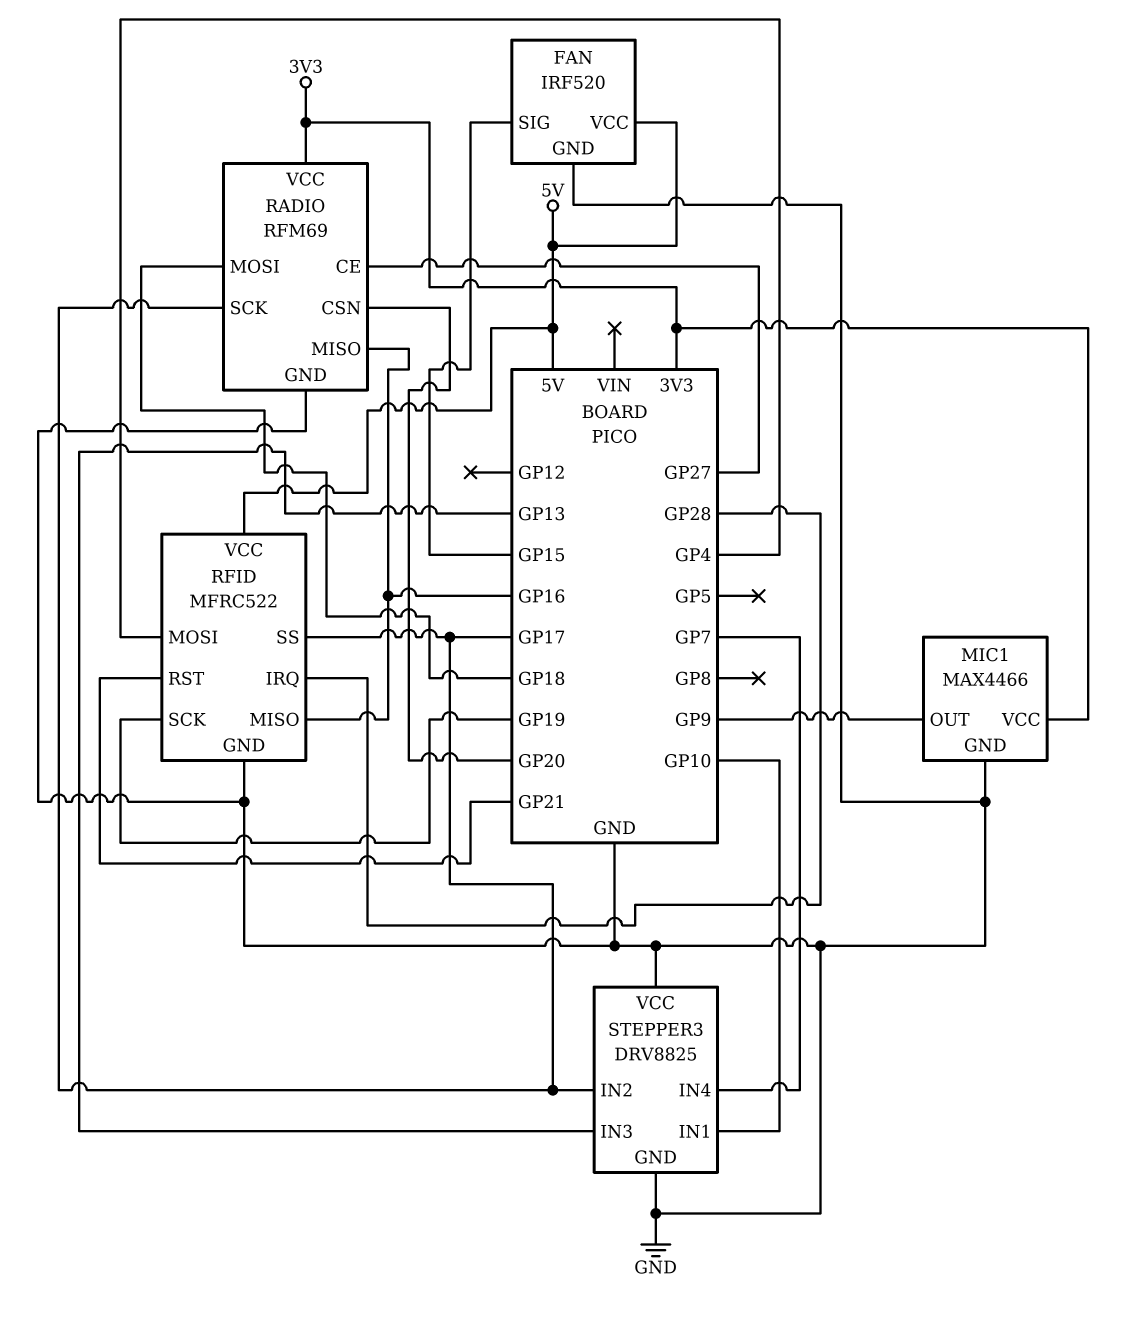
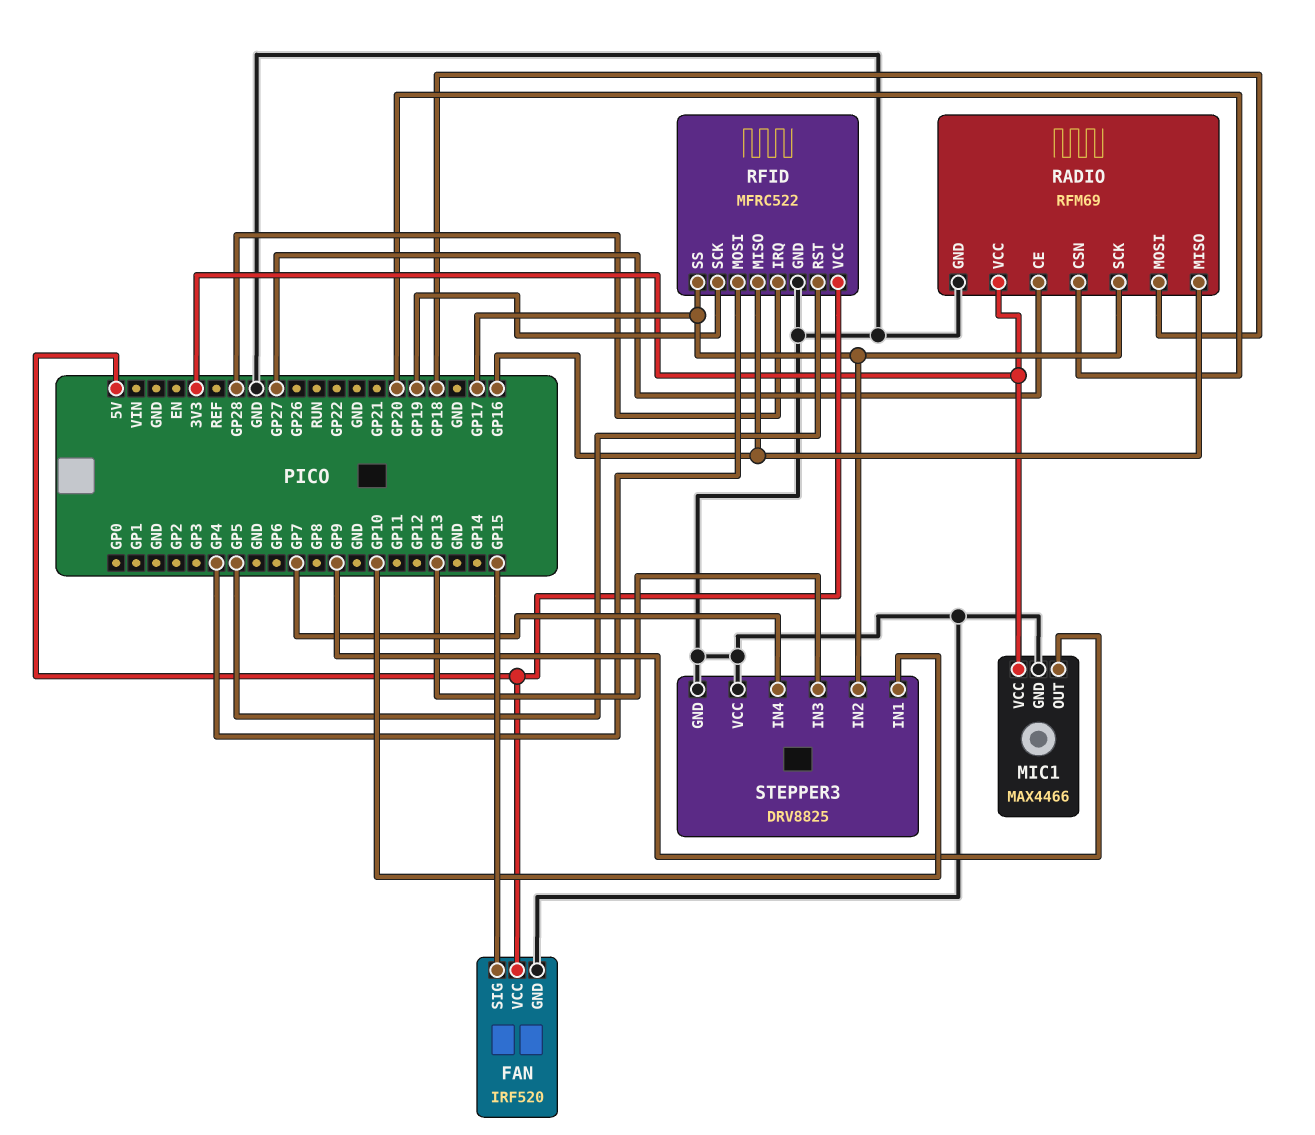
RFID pin RST: GP21 -> GP5

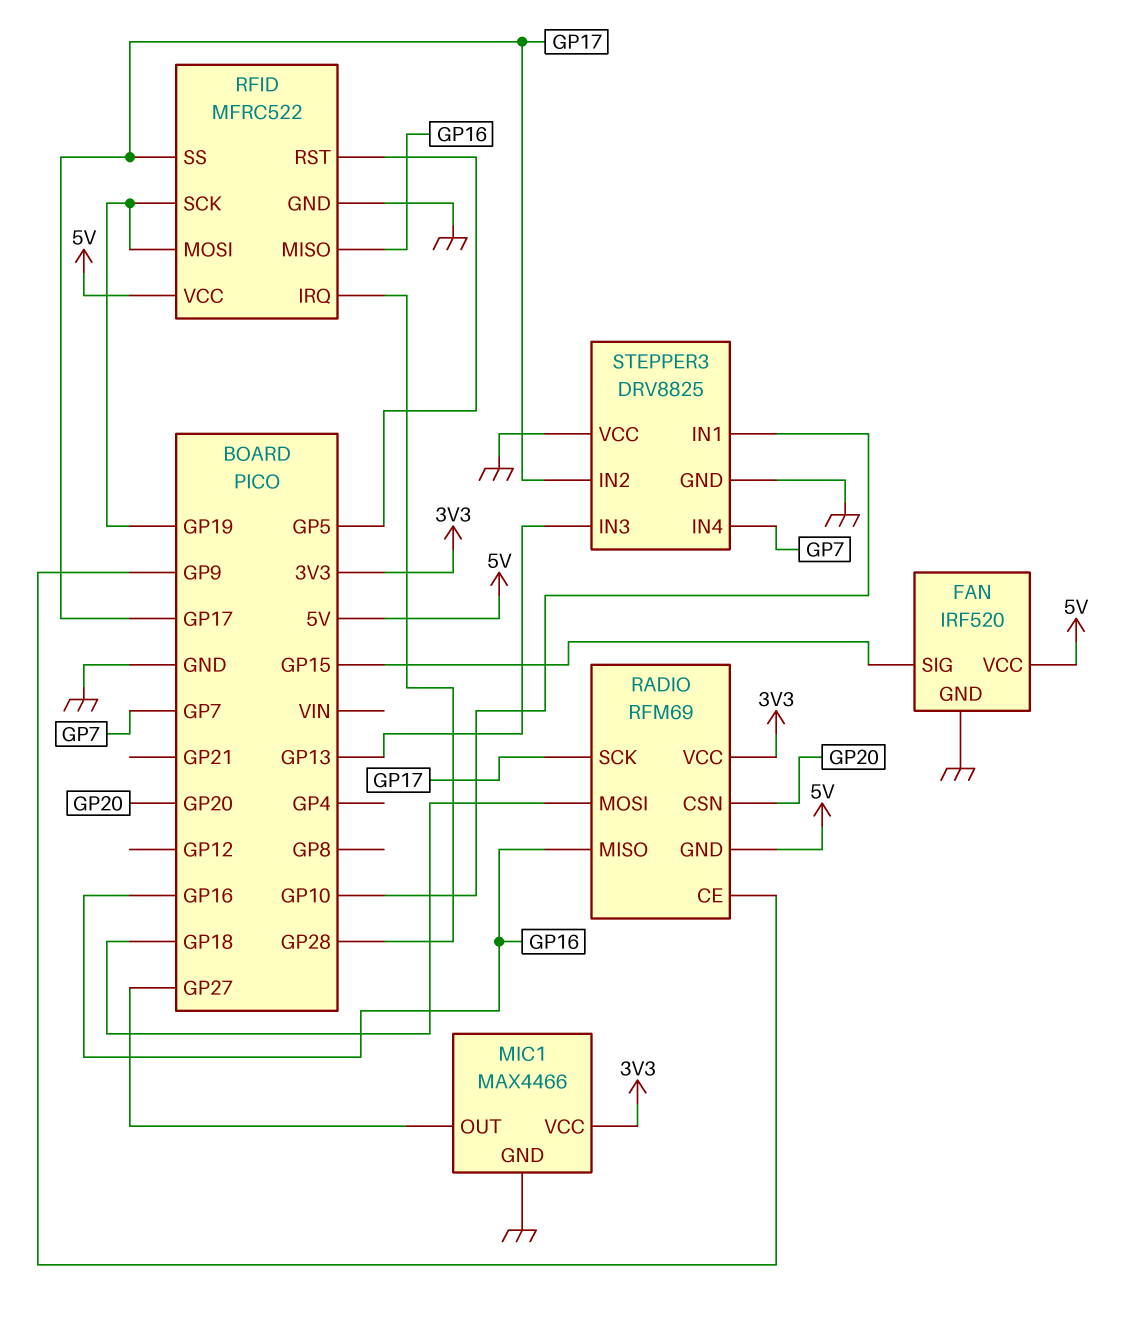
MIC1 pin OUT: GP9 -> GP27
RADIO pin CE: GP27 -> GP9
RADIO pin GND: GND -> 5V
RFID pin MOSI: GP4 -> GP19

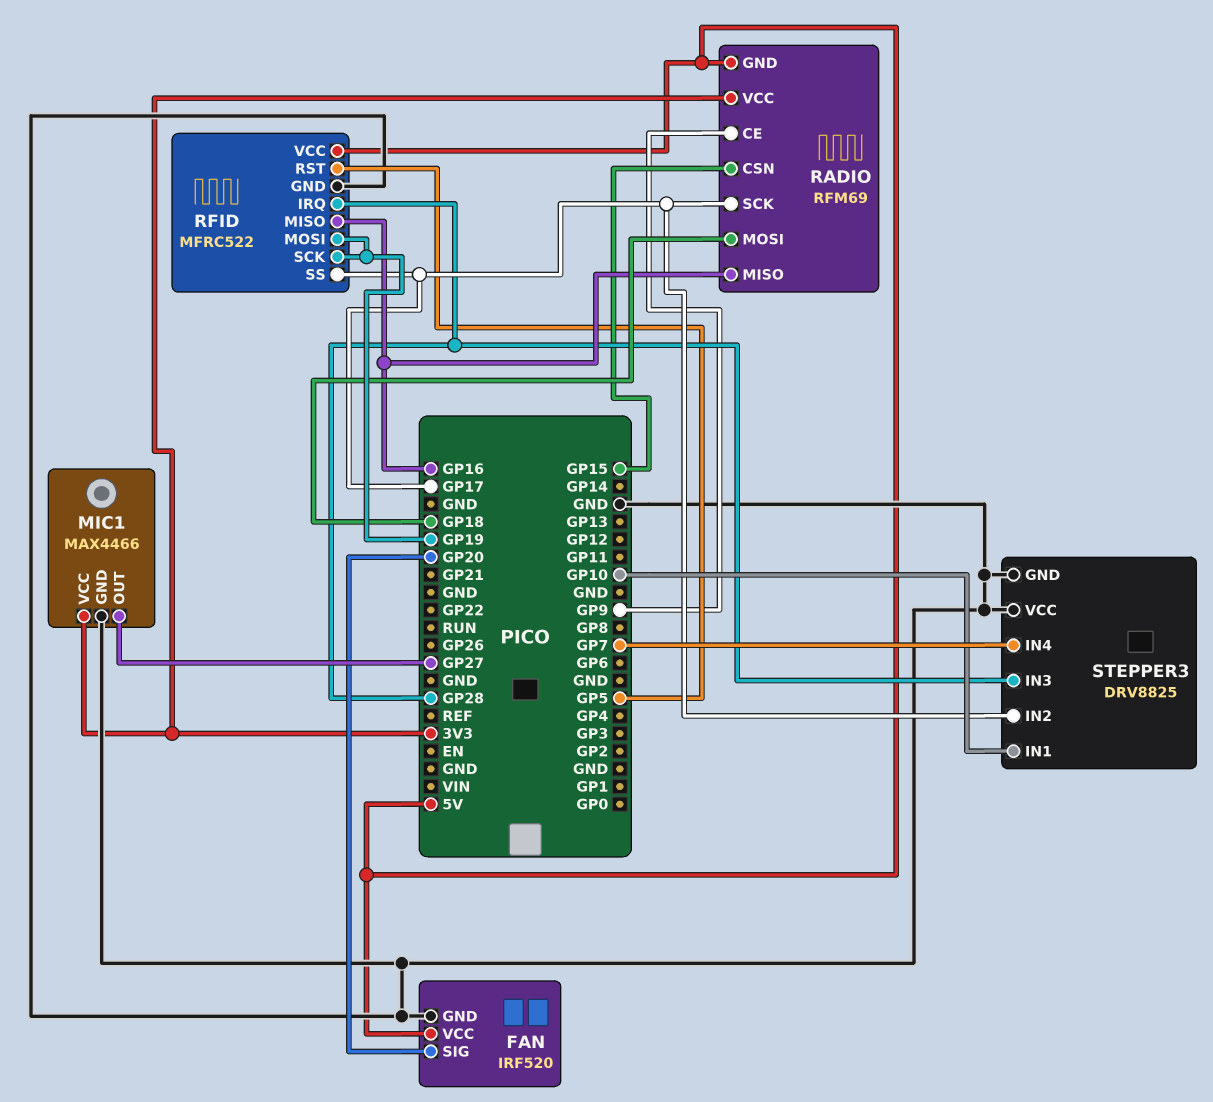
FAN pin SIG: GP15 -> GP20
RADIO pin CSN: GP20 -> GP15
STEPPER3 pin IN3: GP13 -> GP28

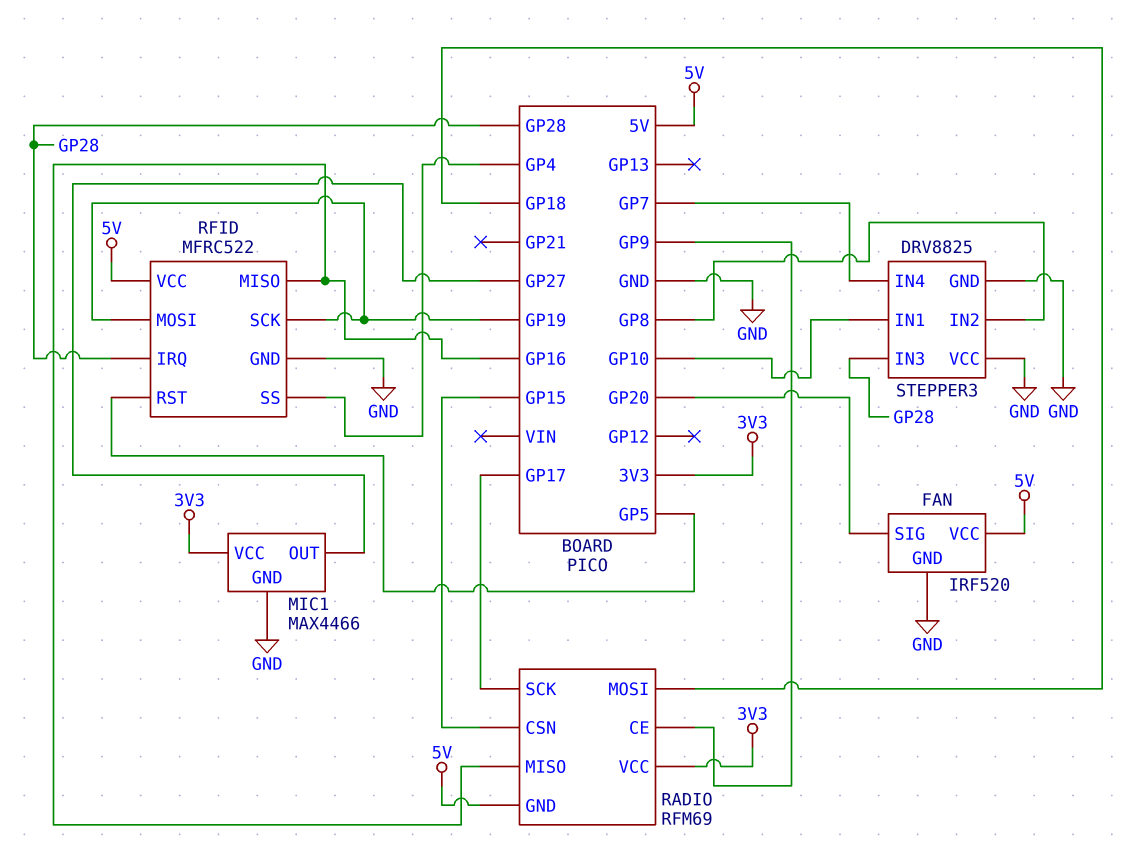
RFID pin SS: GP17 -> GP4
STEPPER3 pin IN2: GP17 -> GP8

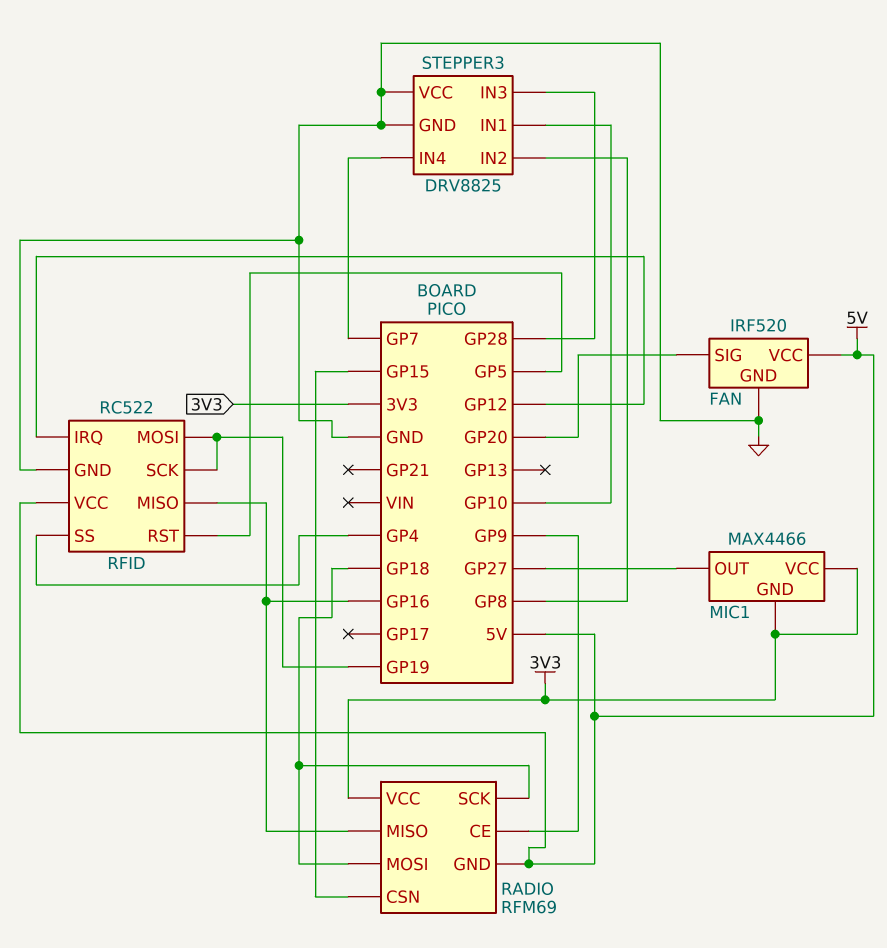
MIC1 pin GND: GND -> 3V3
RADIO pin SCK: GP17 -> GP18
RFID: MFRC522 -> RC522
RFID pin IRQ: GP28 -> GP12

